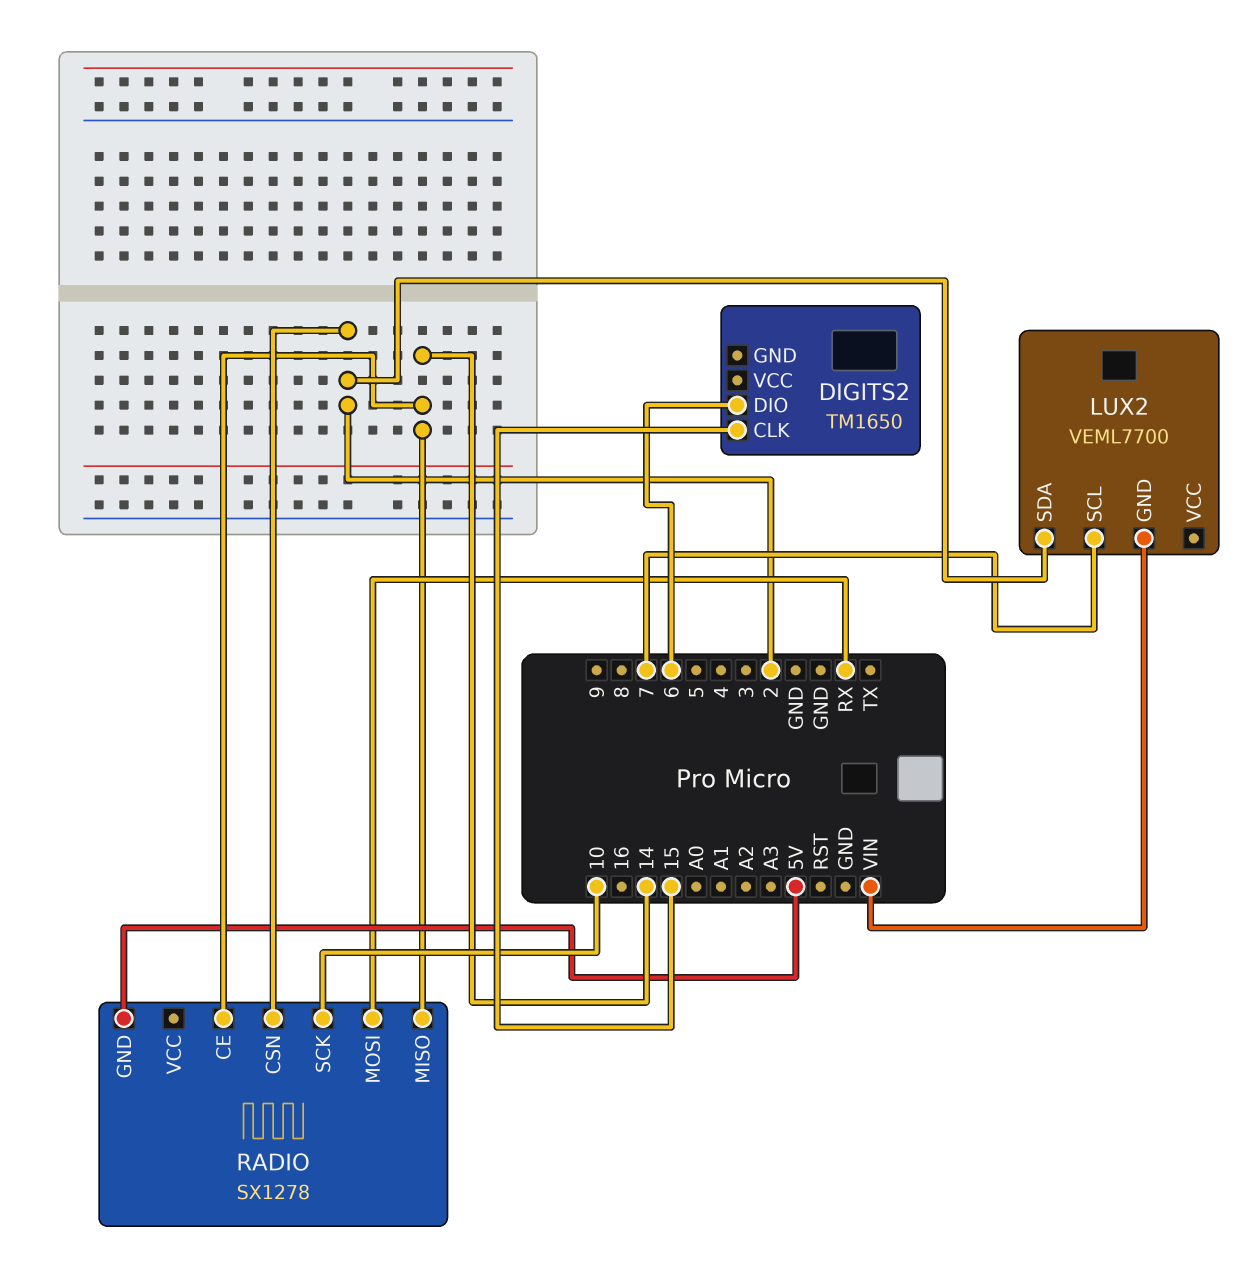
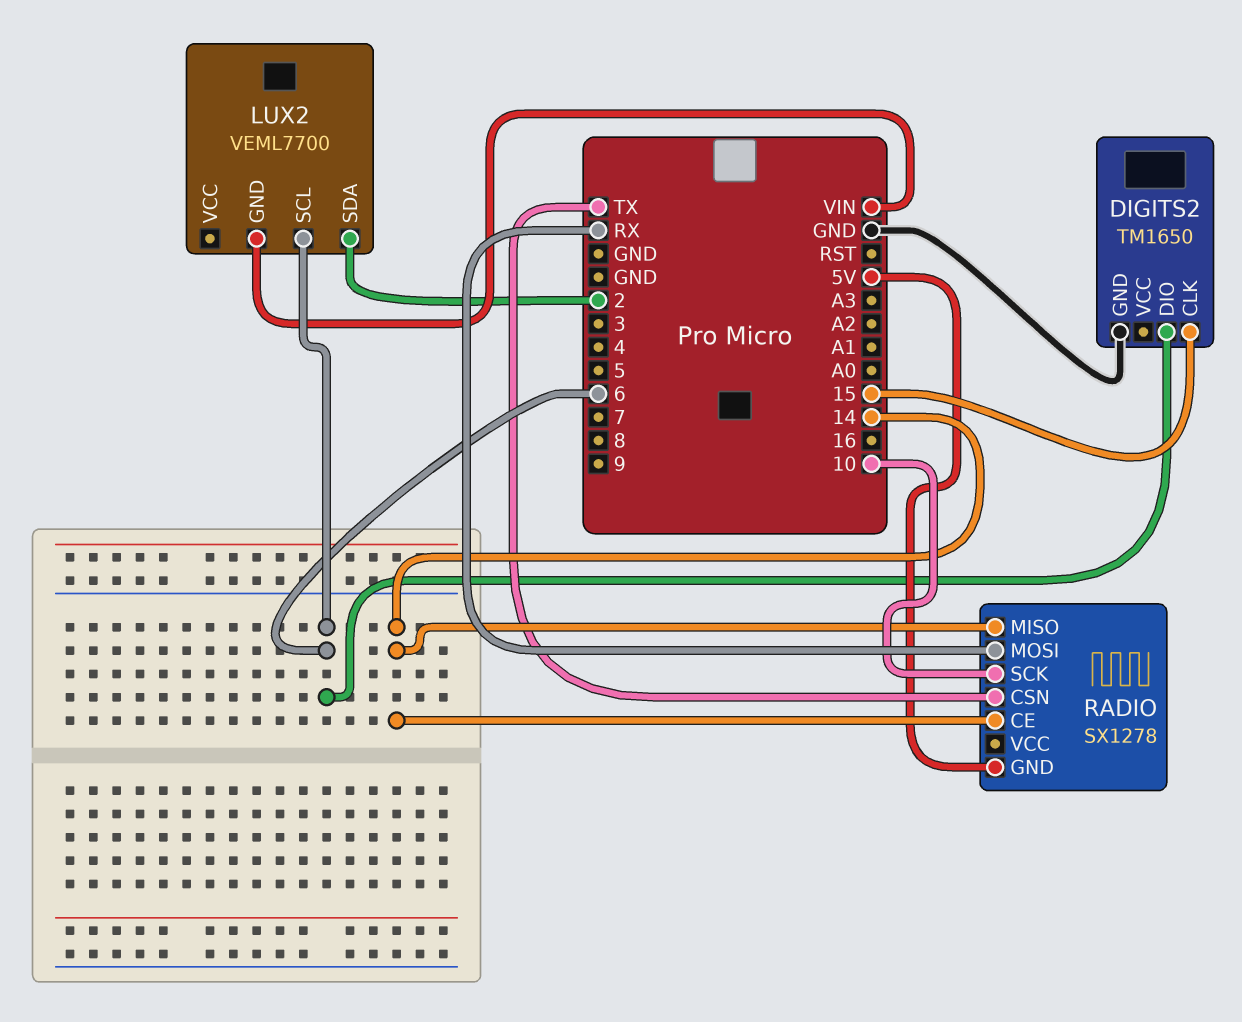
DIGITS2 pin GND: none -> GND
LUX2 pin SCL: 7 -> 6
RADIO pin CSN: 2 -> TX

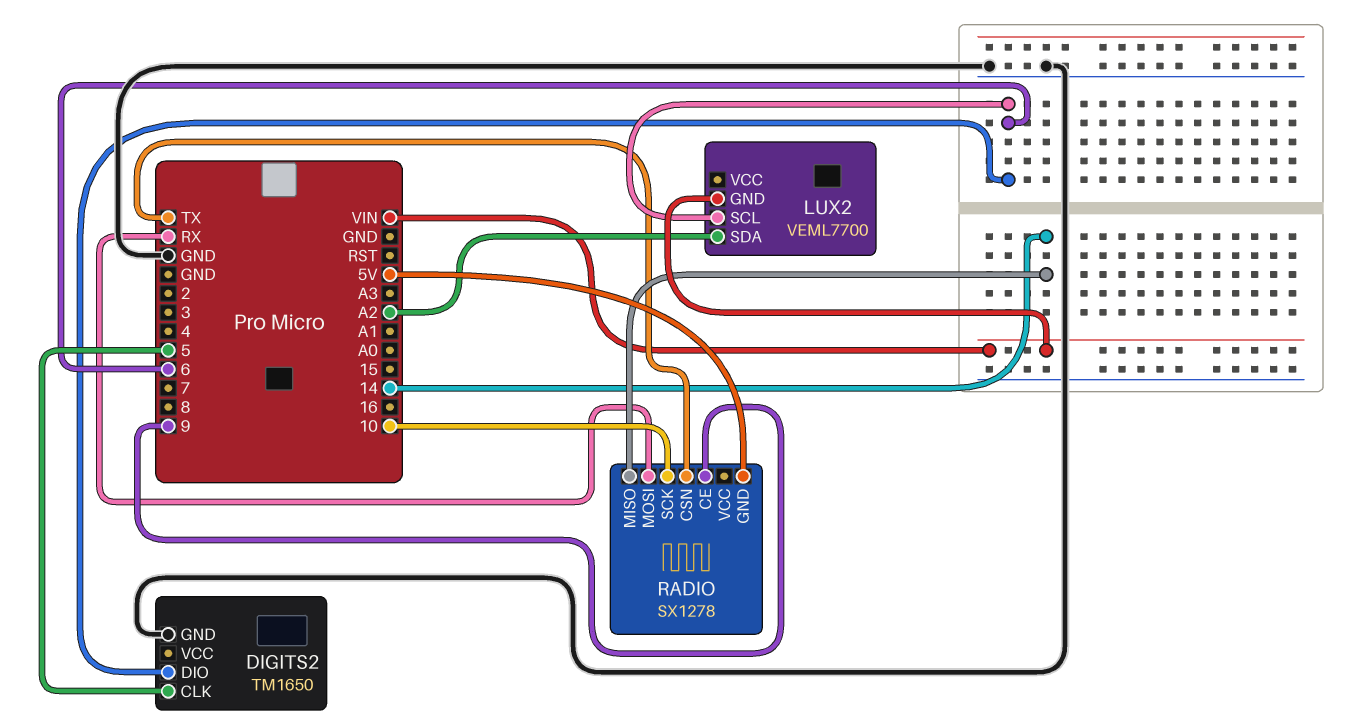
DIGITS2 pin CLK: 15 -> 5
LUX2 pin SDA: 2 -> A2
RADIO pin CE: 14 -> 9

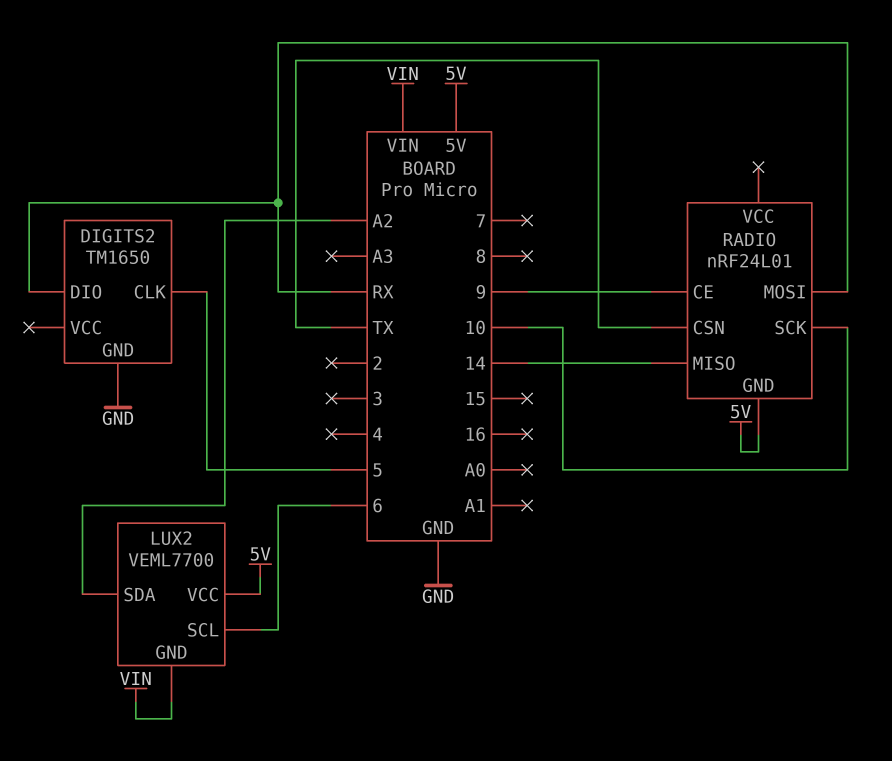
DIGITS2 pin DIO: 6 -> RX
LUX2 pin VCC: none -> 5V
RADIO: SX1278 -> nRF24L01

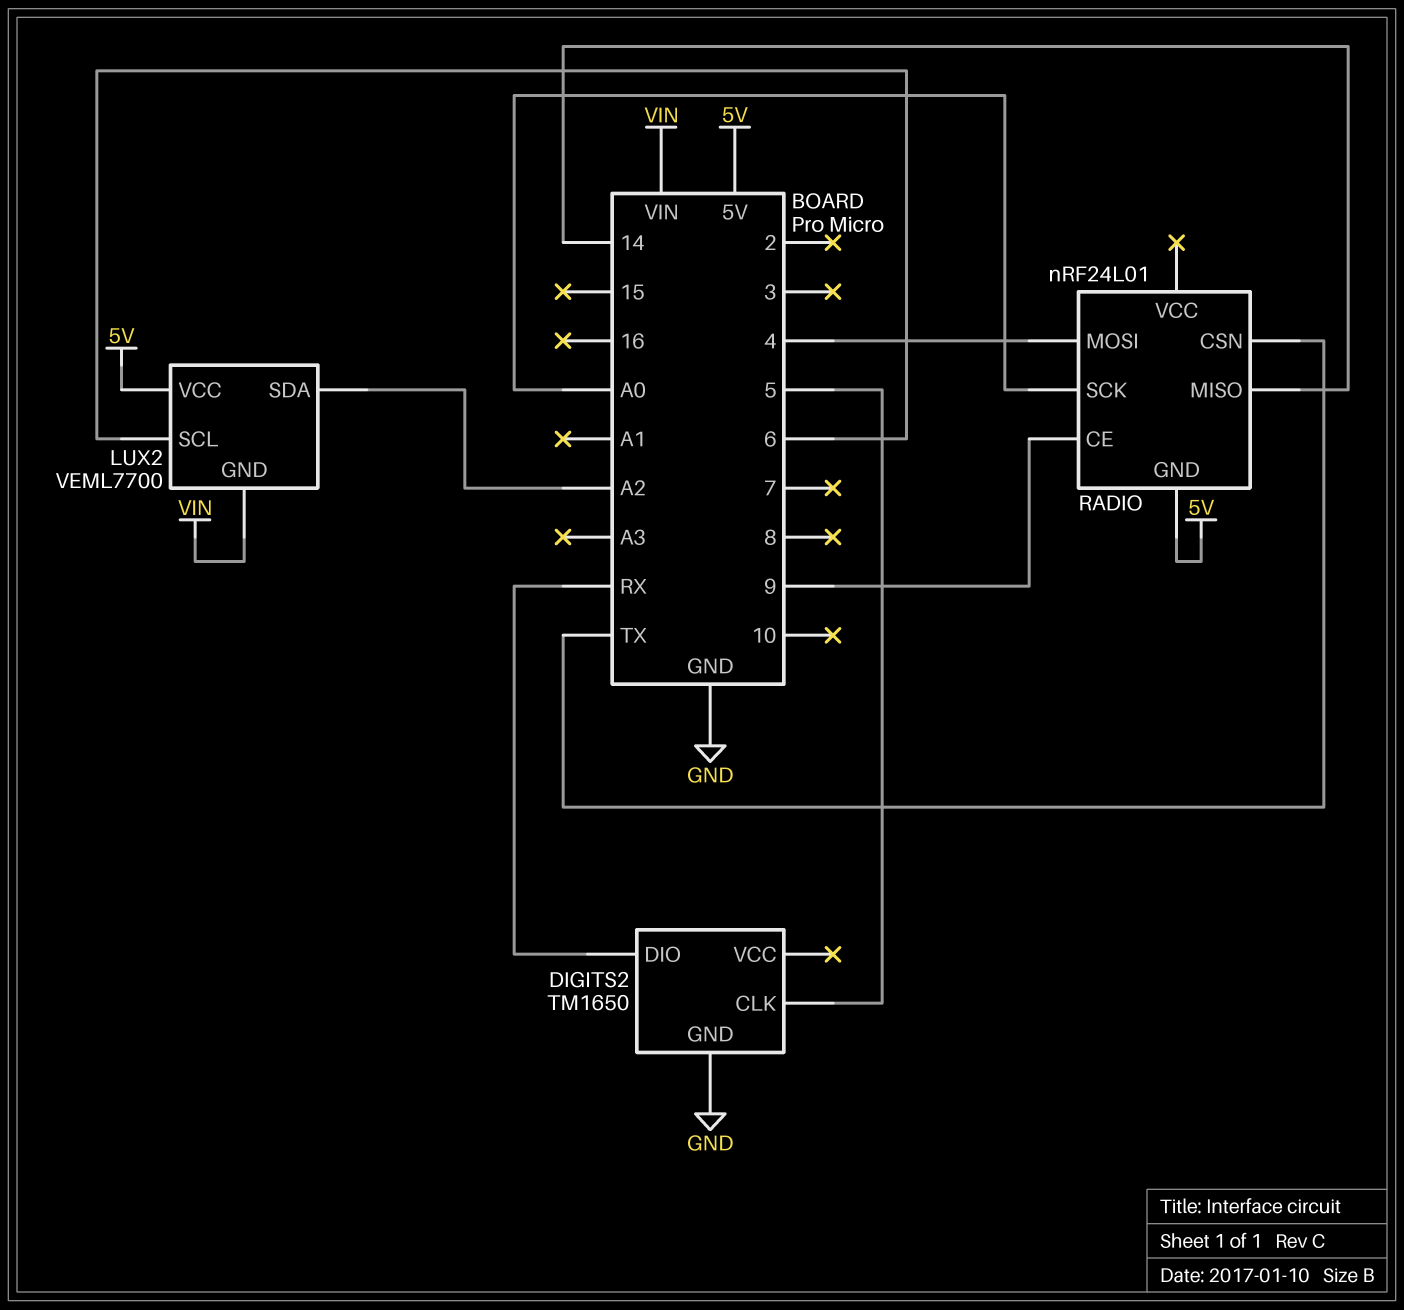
RADIO pin MOSI: RX -> 4
RADIO pin SCK: 10 -> A0

